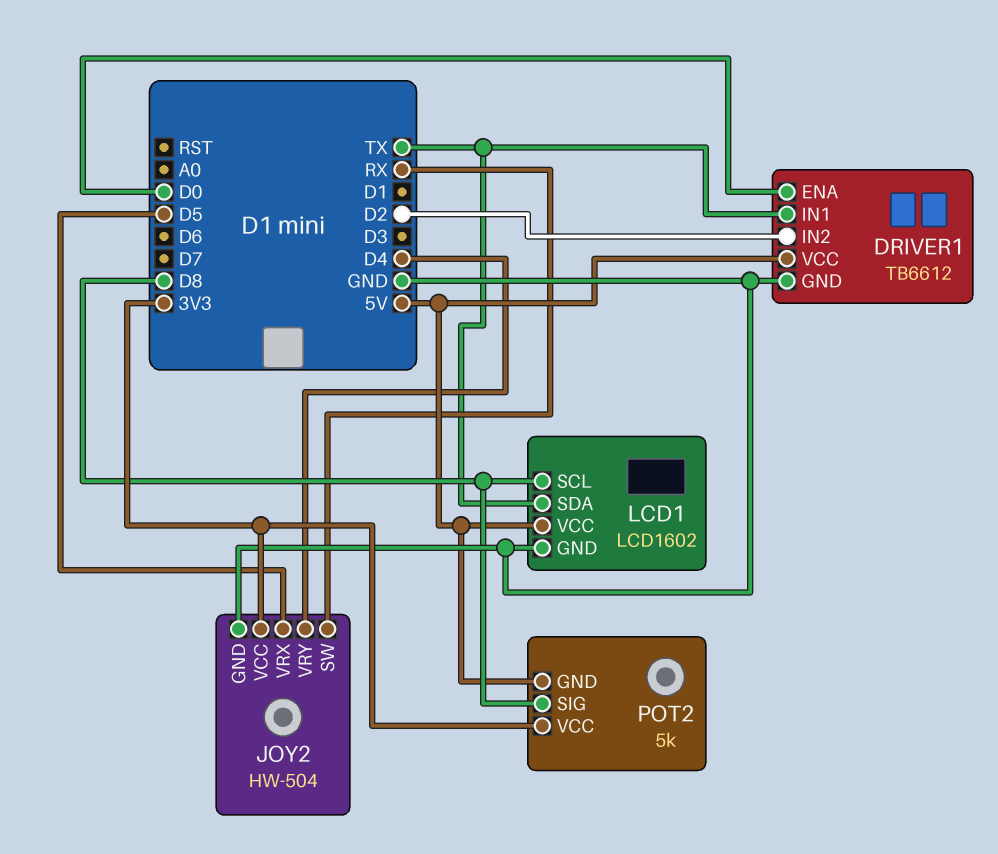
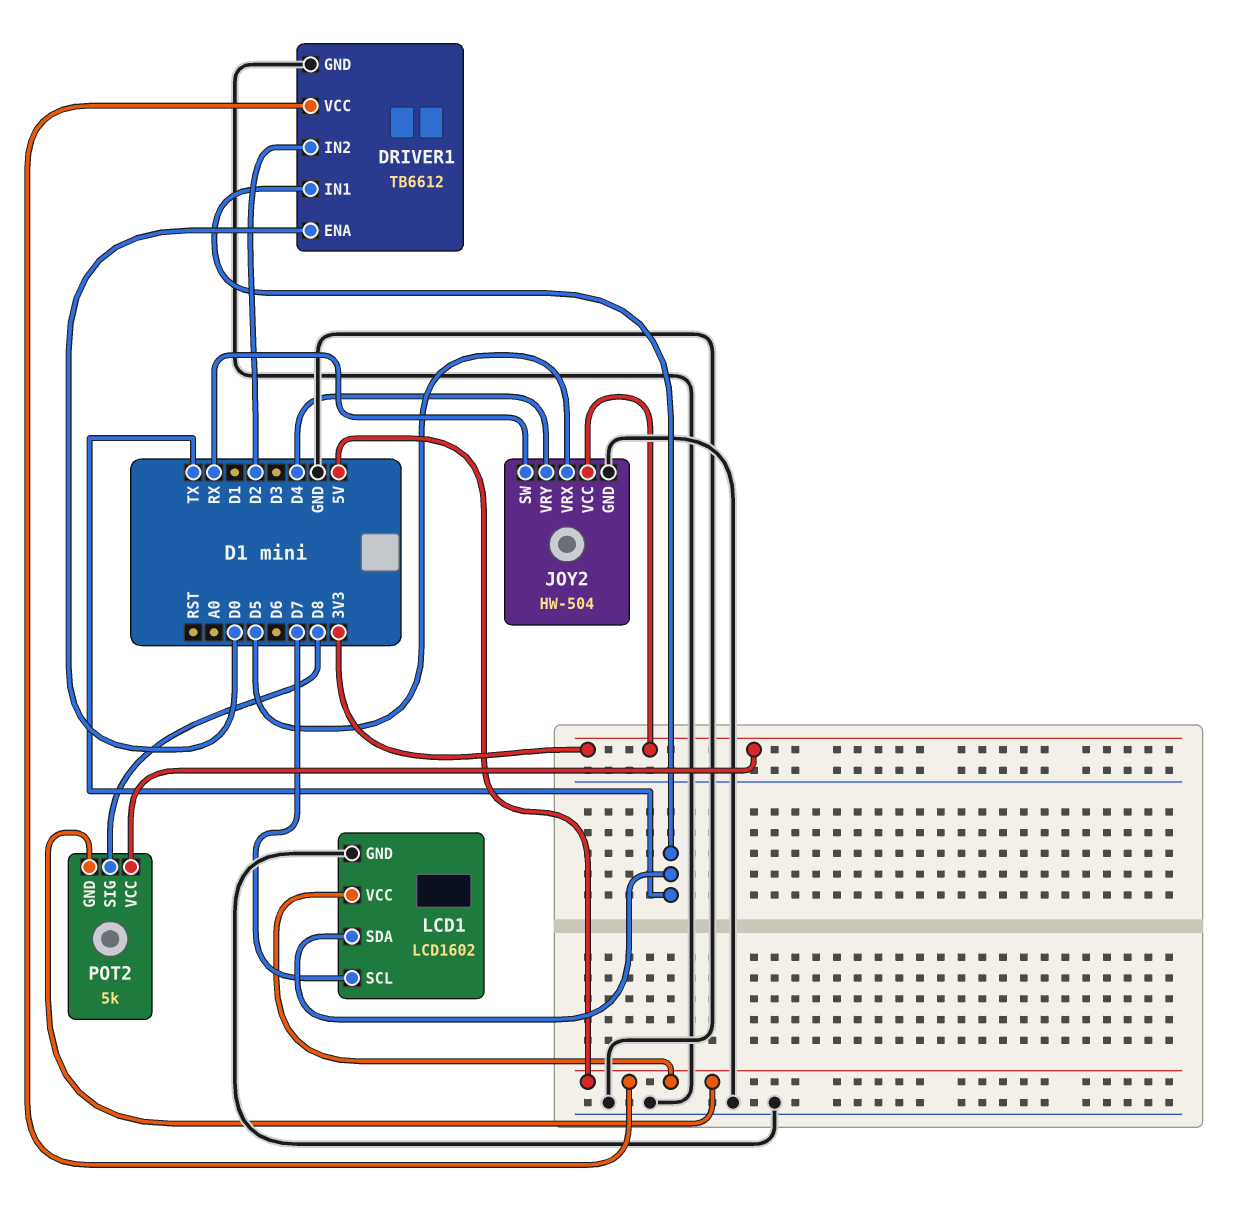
LCD1 pin SCL: D8 -> D7

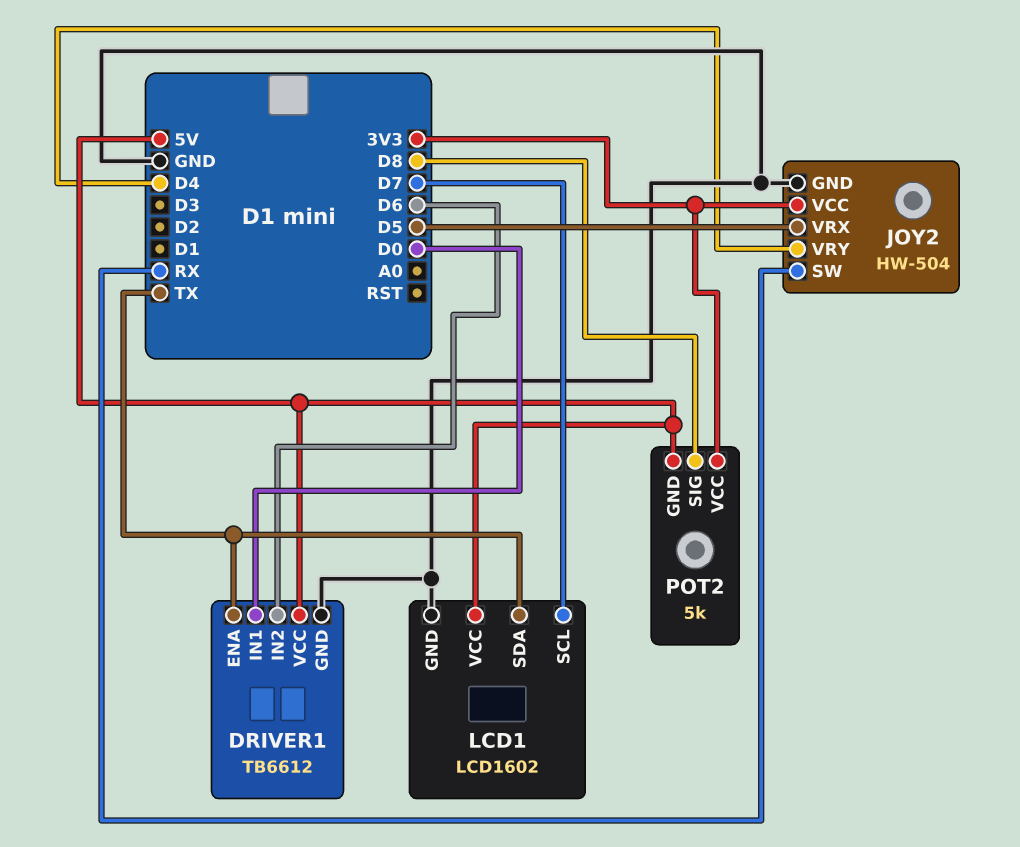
DRIVER1 pin ENA: D0 -> TX
DRIVER1 pin IN1: TX -> D0
DRIVER1 pin IN2: D2 -> D6

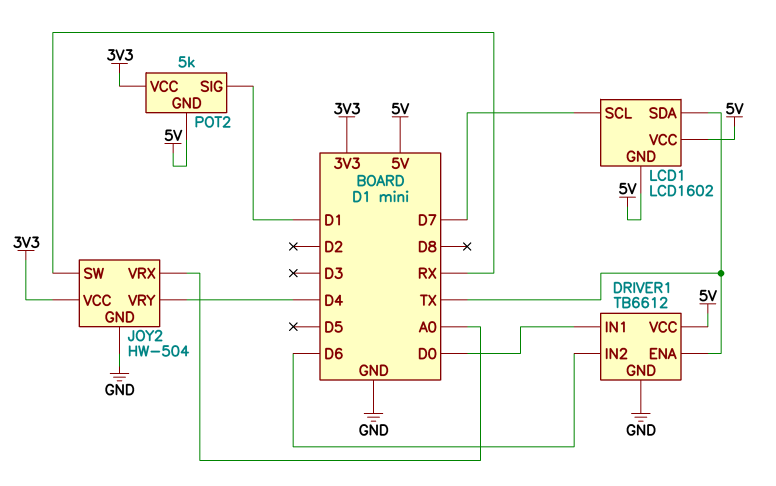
JOY2 pin VRX: D5 -> A0
LCD1 pin GND: GND -> 5V
POT2 pin SIG: D8 -> D1

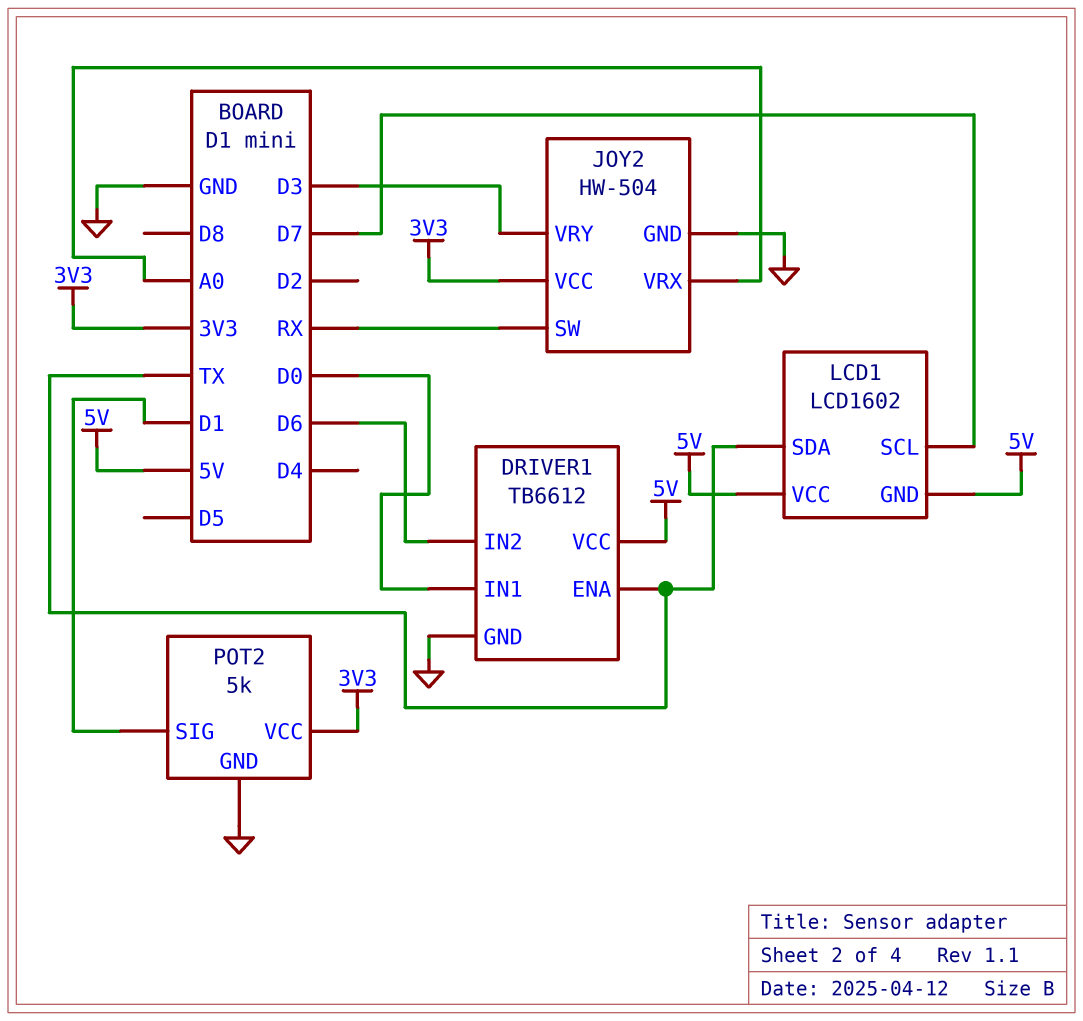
JOY2 pin VRY: D4 -> D3
POT2 pin GND: 5V -> GND

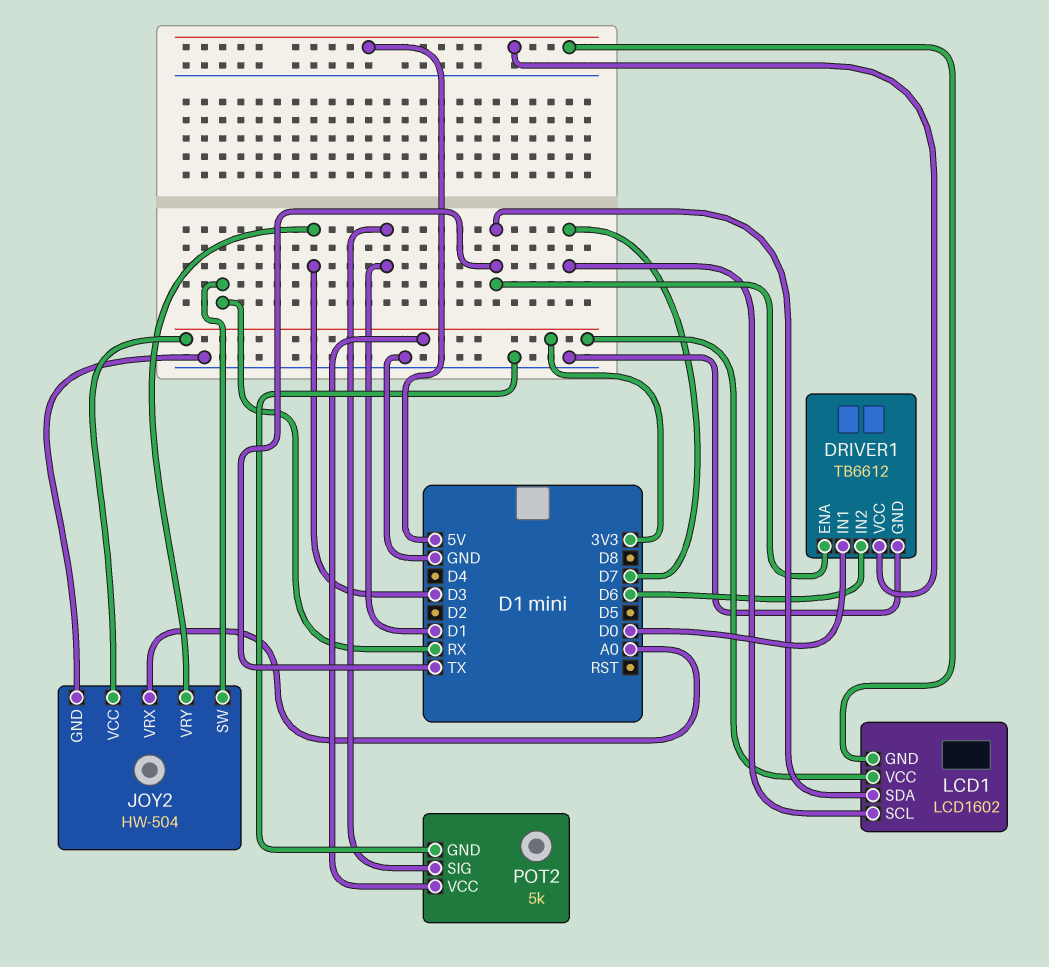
LCD1 pin VCC: 5V -> 3V3

